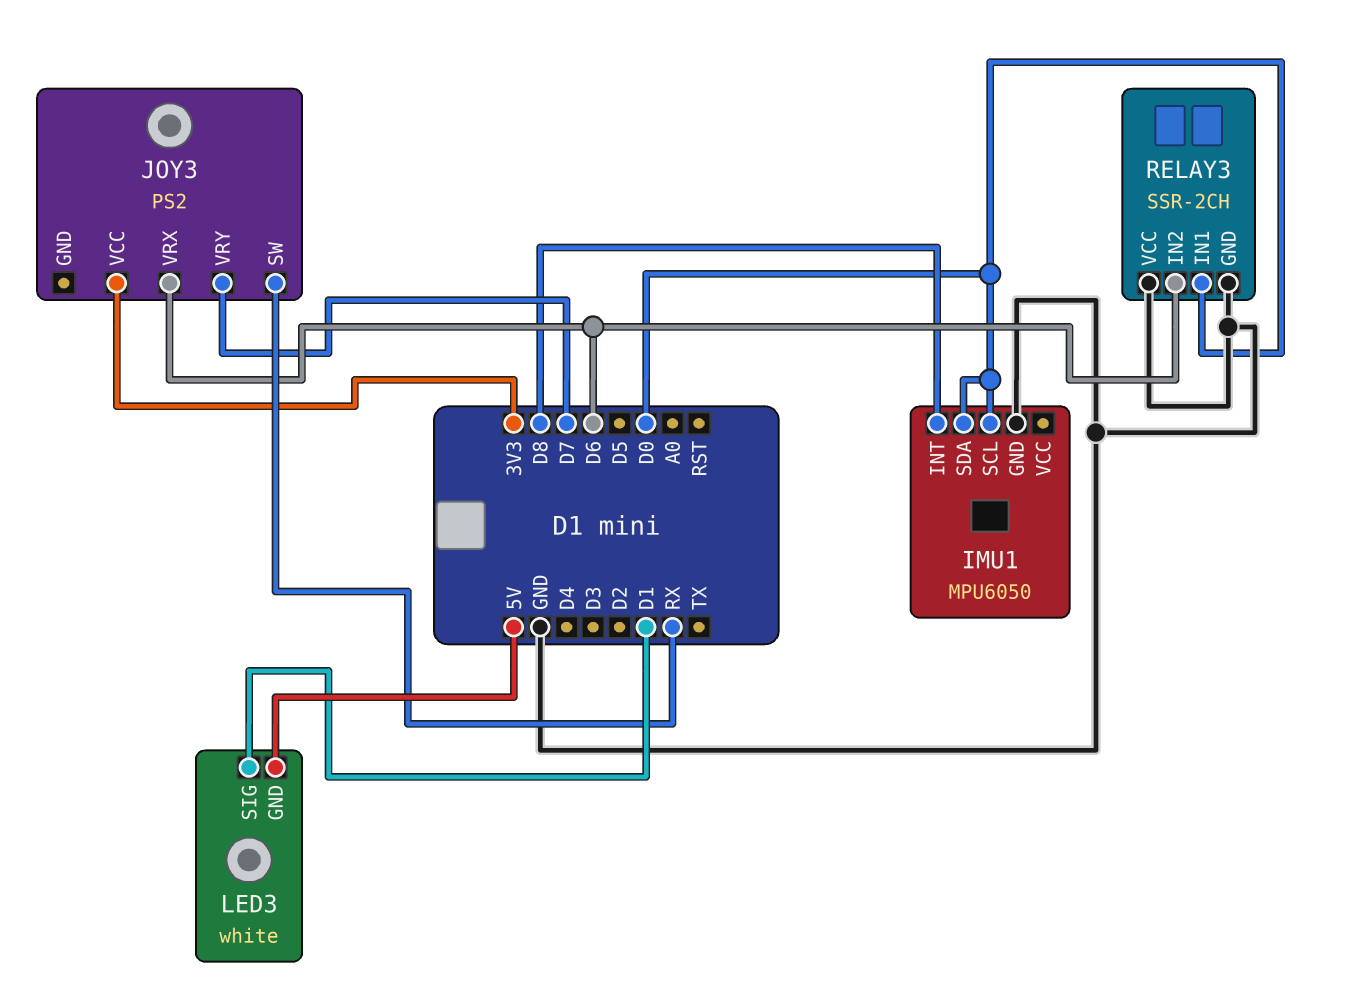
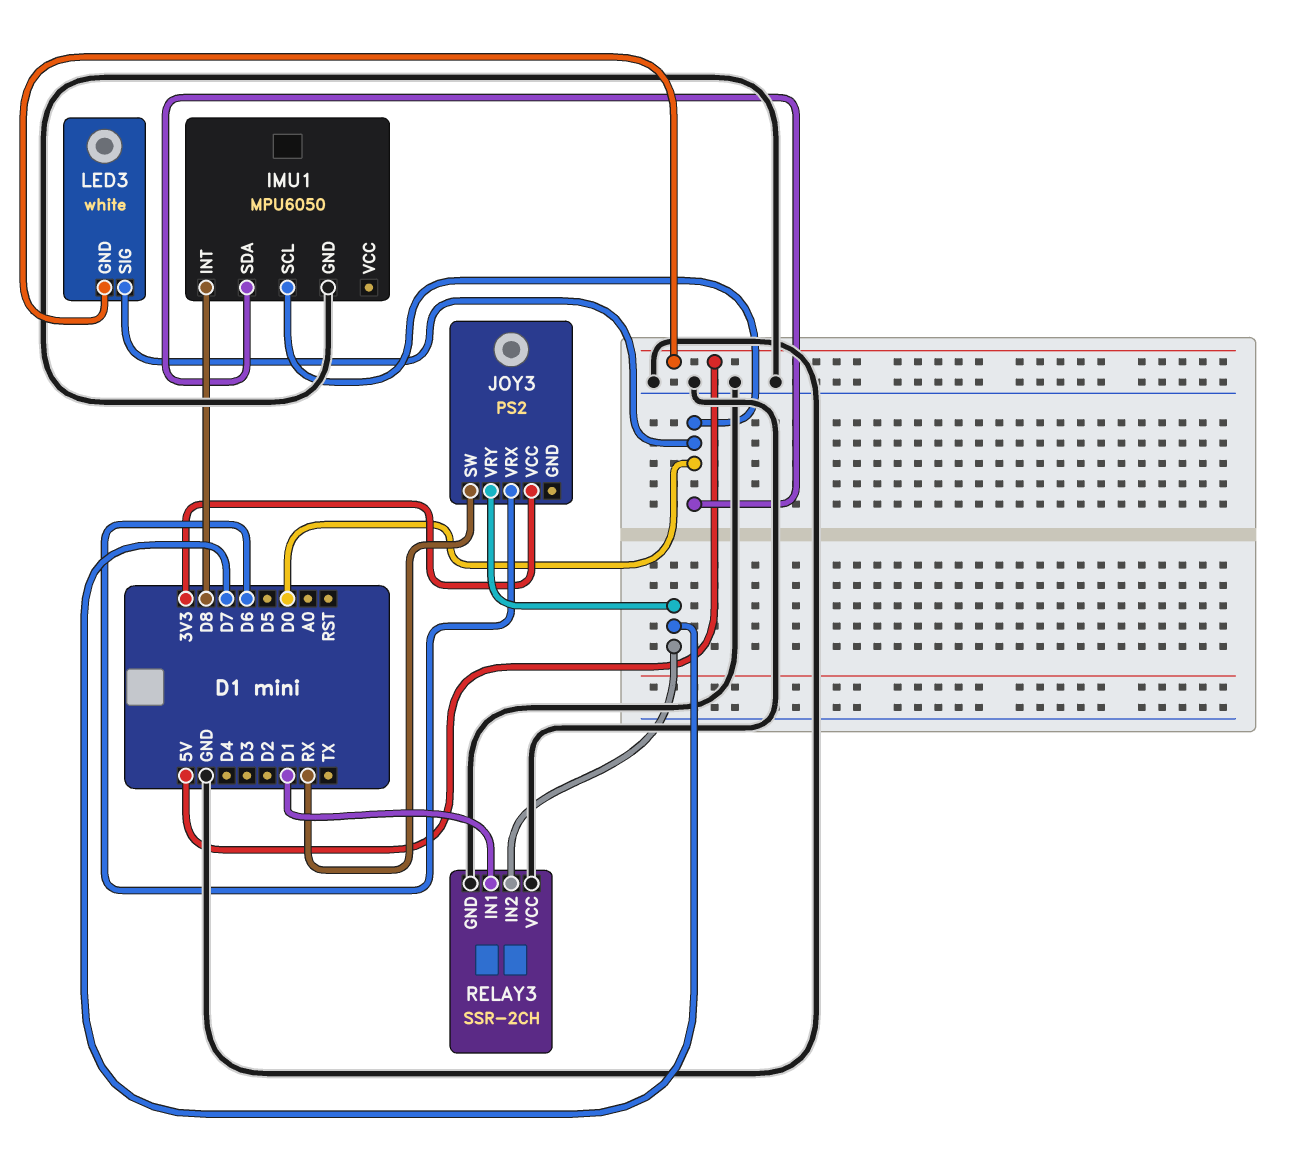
LED3 pin SIG: D1 -> D0
RELAY3 pin IN1: D0 -> D1
RELAY3 pin IN2: D6 -> D7

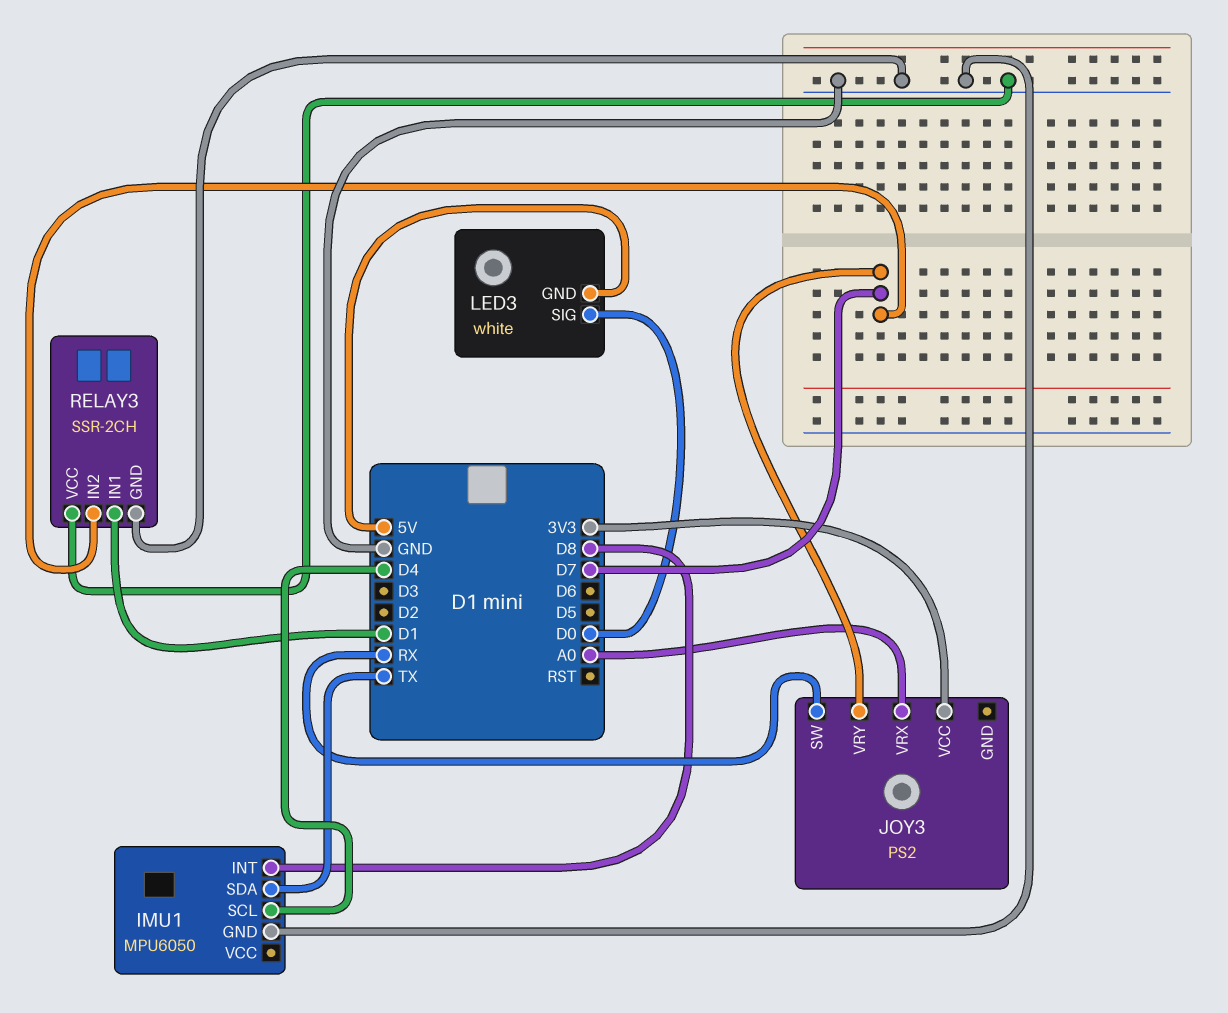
IMU1 pin SCL: D0 -> D4
IMU1 pin SDA: D0 -> TX
JOY3 pin VRX: D6 -> A0

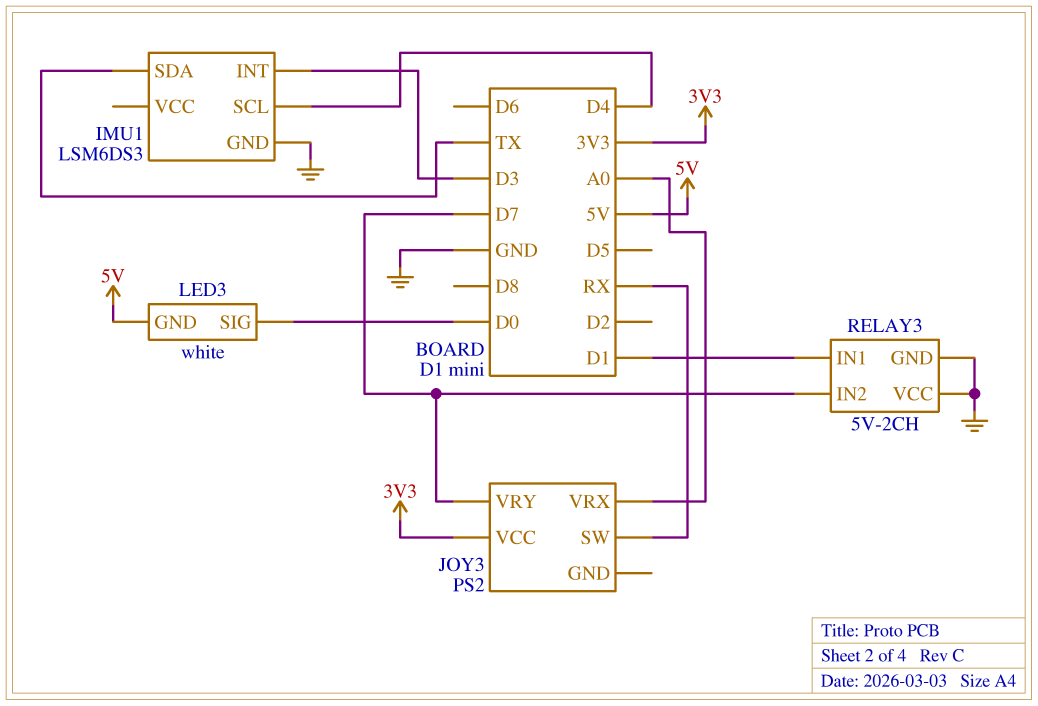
IMU1: MPU6050 -> LSM6DS3
IMU1 pin INT: D8 -> D3
RELAY3: SSR-2CH -> 5V-2CH

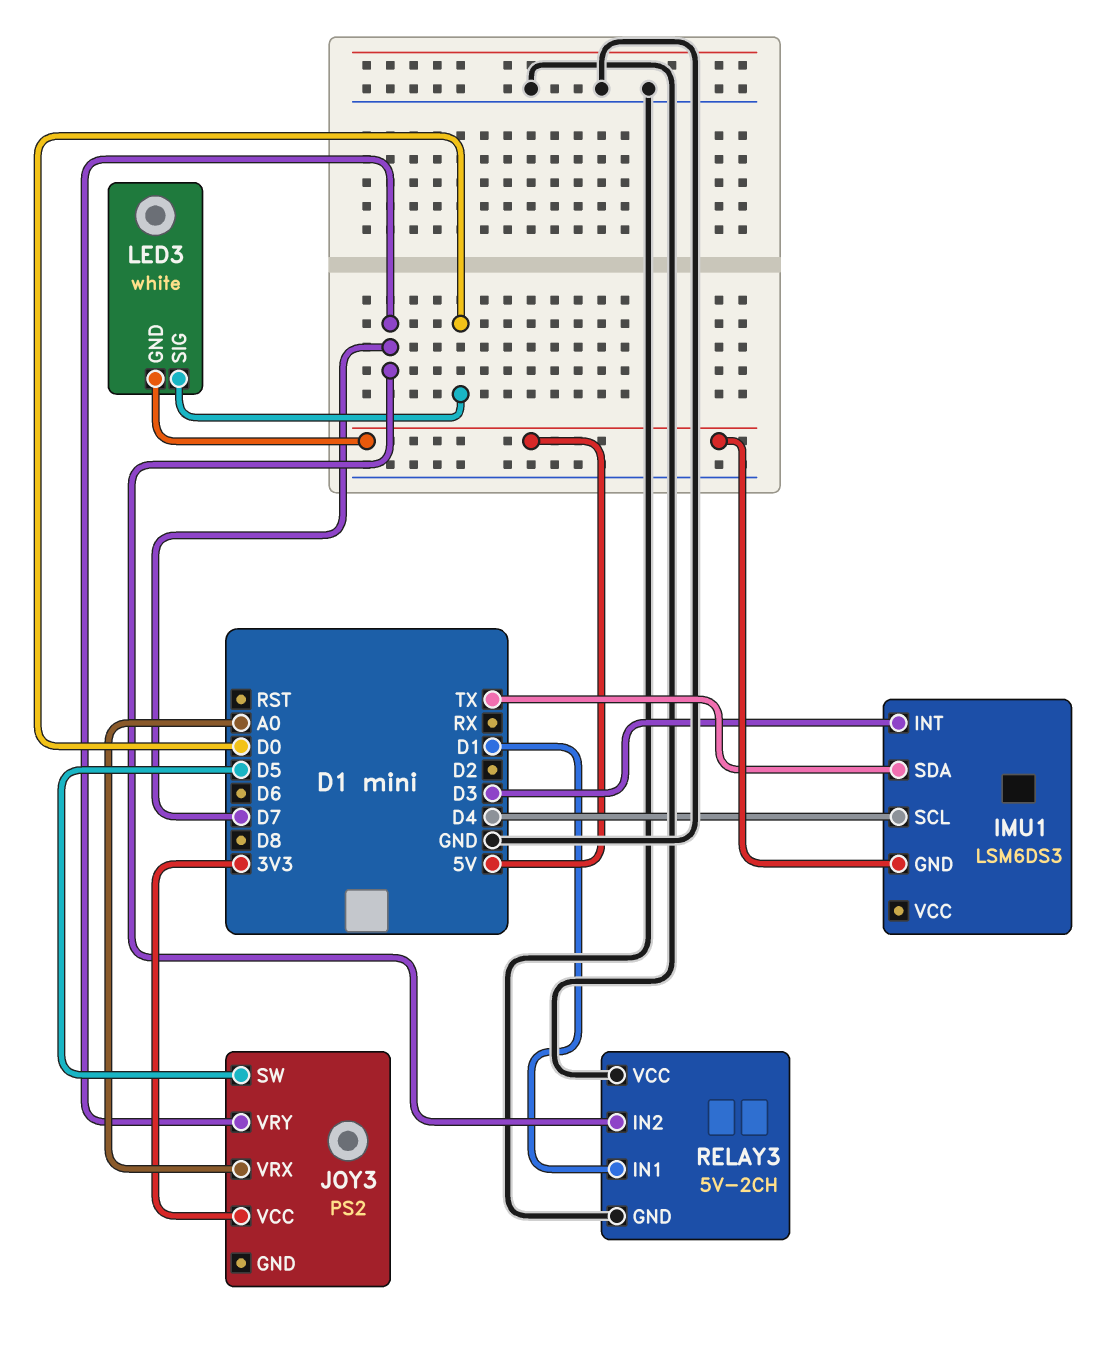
IMU1 pin GND: GND -> 5V
JOY3 pin SW: RX -> D5

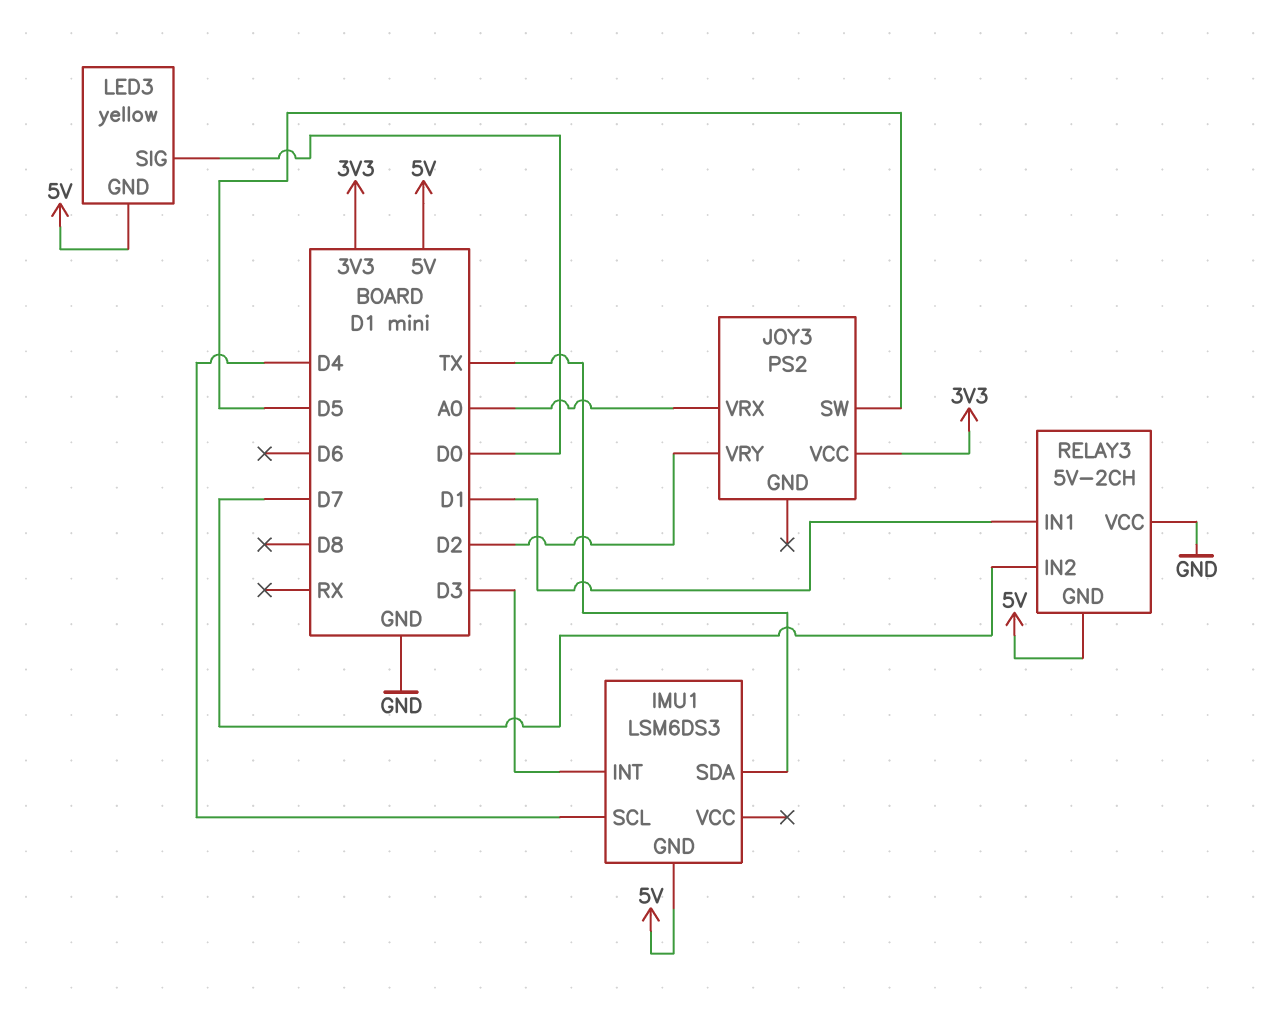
JOY3 pin VRY: D7 -> D2
LED3: white -> yellow
RELAY3 pin GND: GND -> 5V

